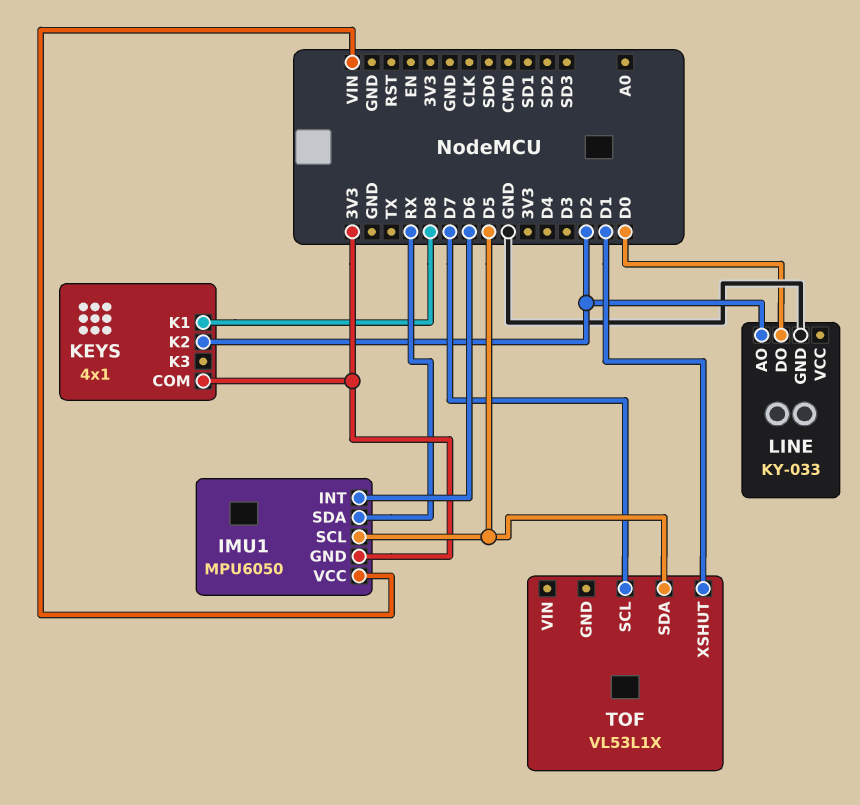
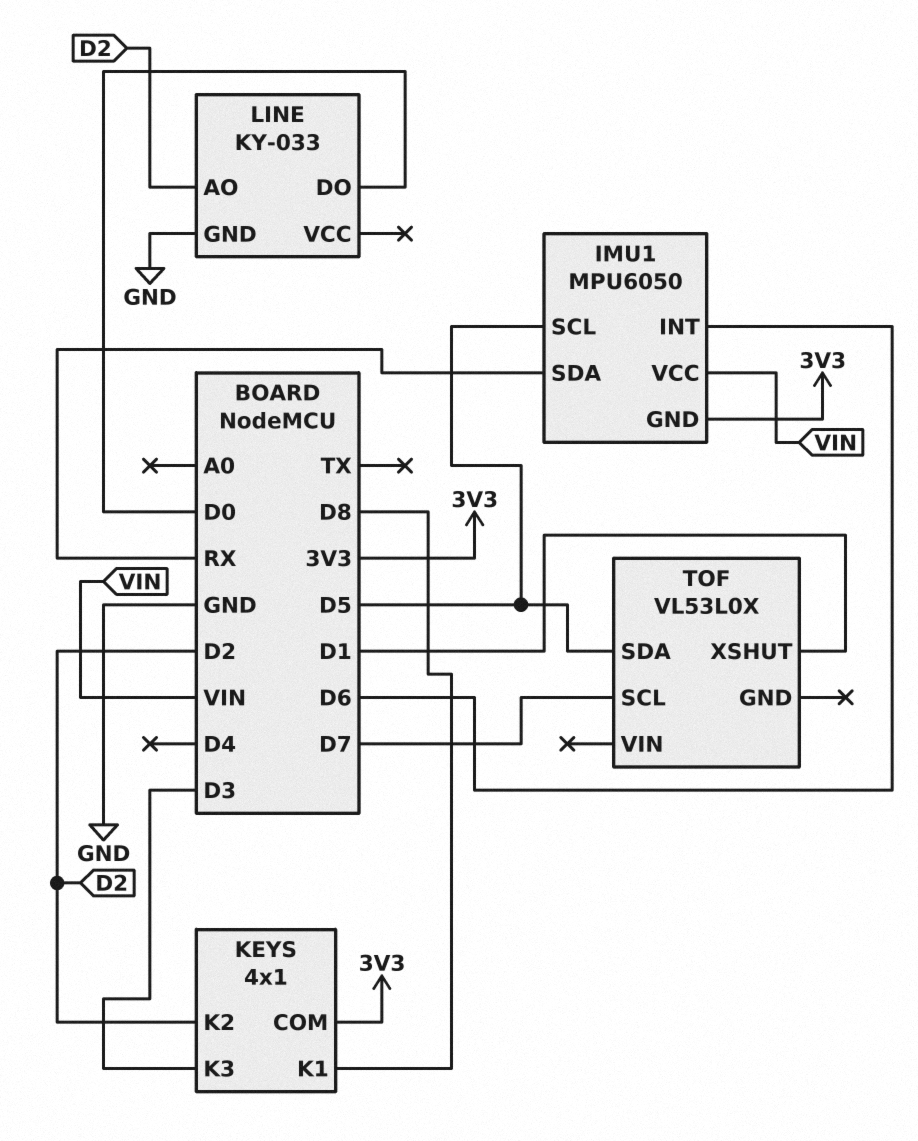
KEYS pin K3: none -> D3
TOF: VL53L1X -> VL53L0X

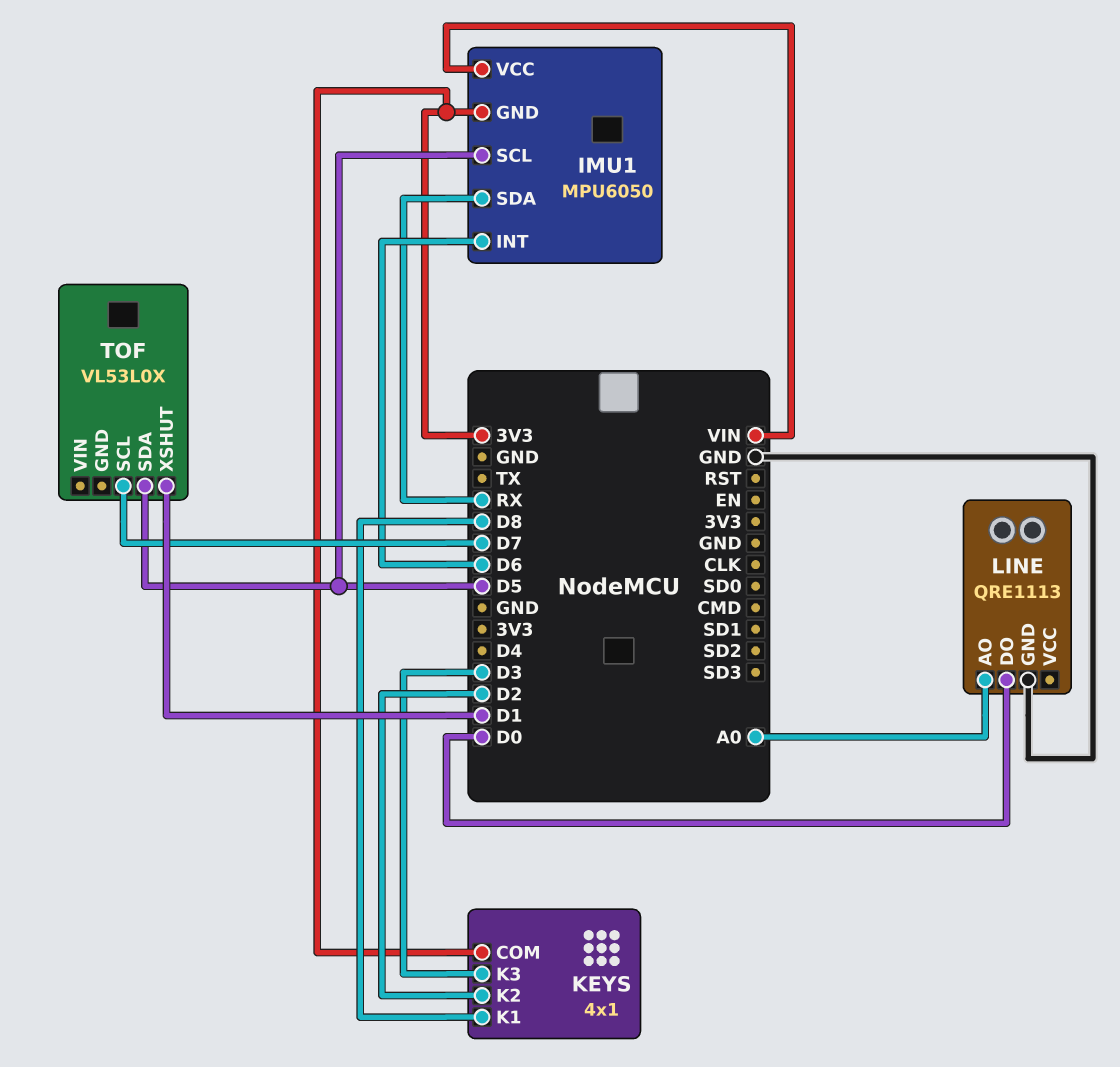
LINE: KY-033 -> QRE1113
LINE pin AO: D2 -> A0

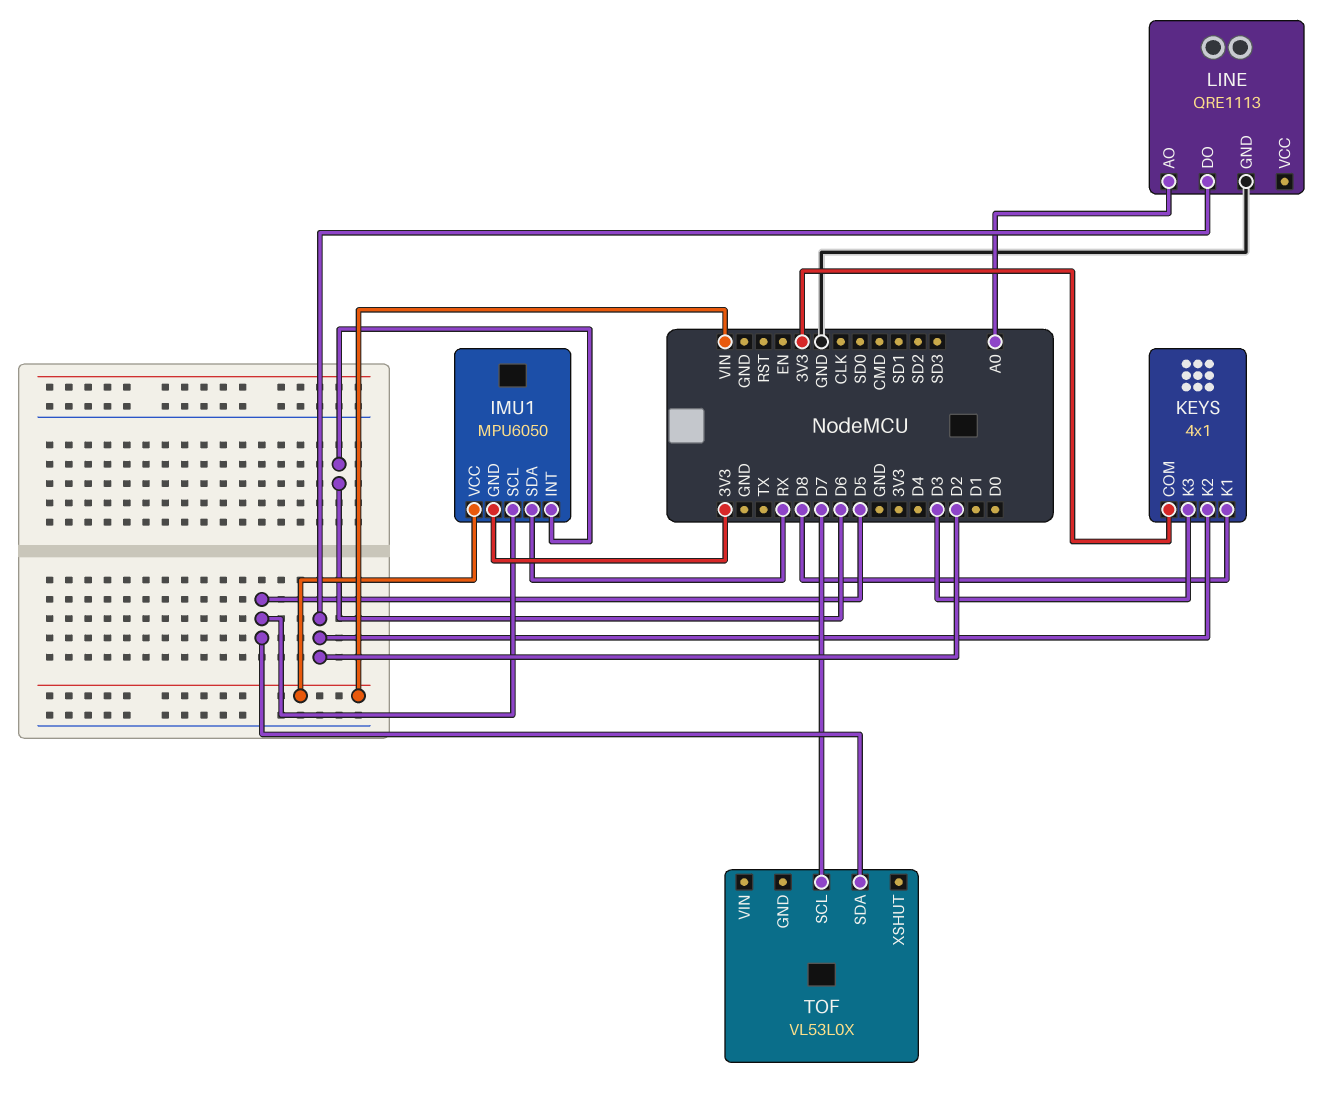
LINE pin DO: D0 -> D2
TOF pin XSHUT: D1 -> none

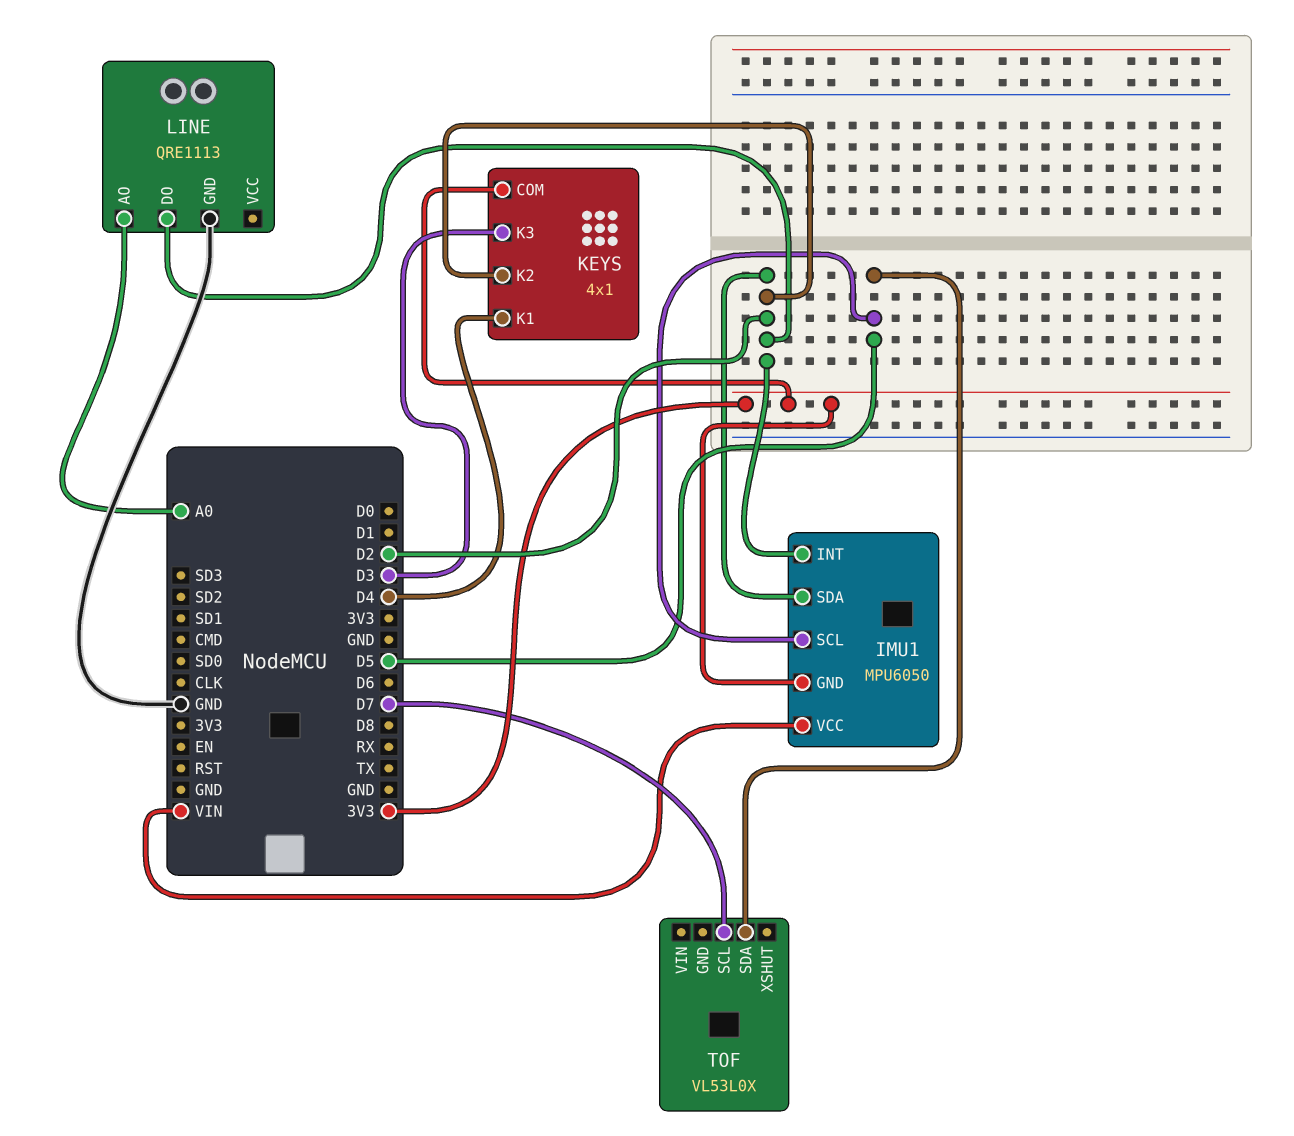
IMU1 pin INT: D6 -> D2
IMU1 pin SDA: RX -> D2
KEYS pin K1: D8 -> D4

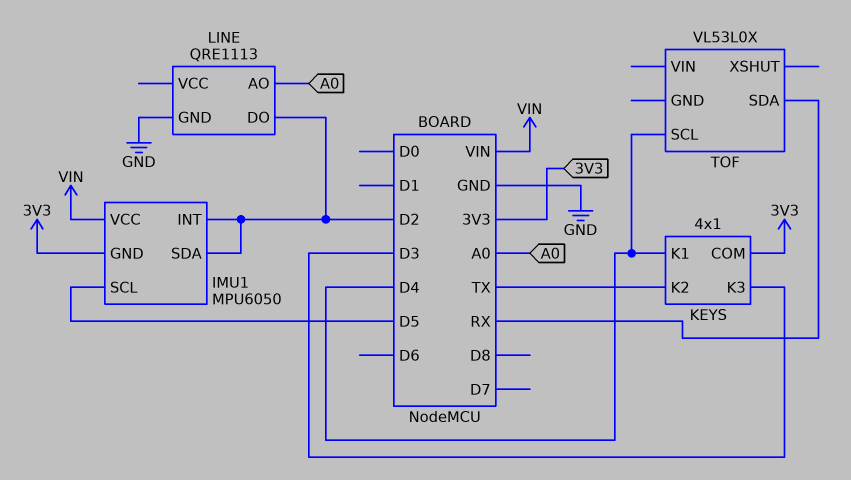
KEYS pin K2: D2 -> TX
TOF pin SCL: D7 -> D4
TOF pin SDA: D5 -> RX

